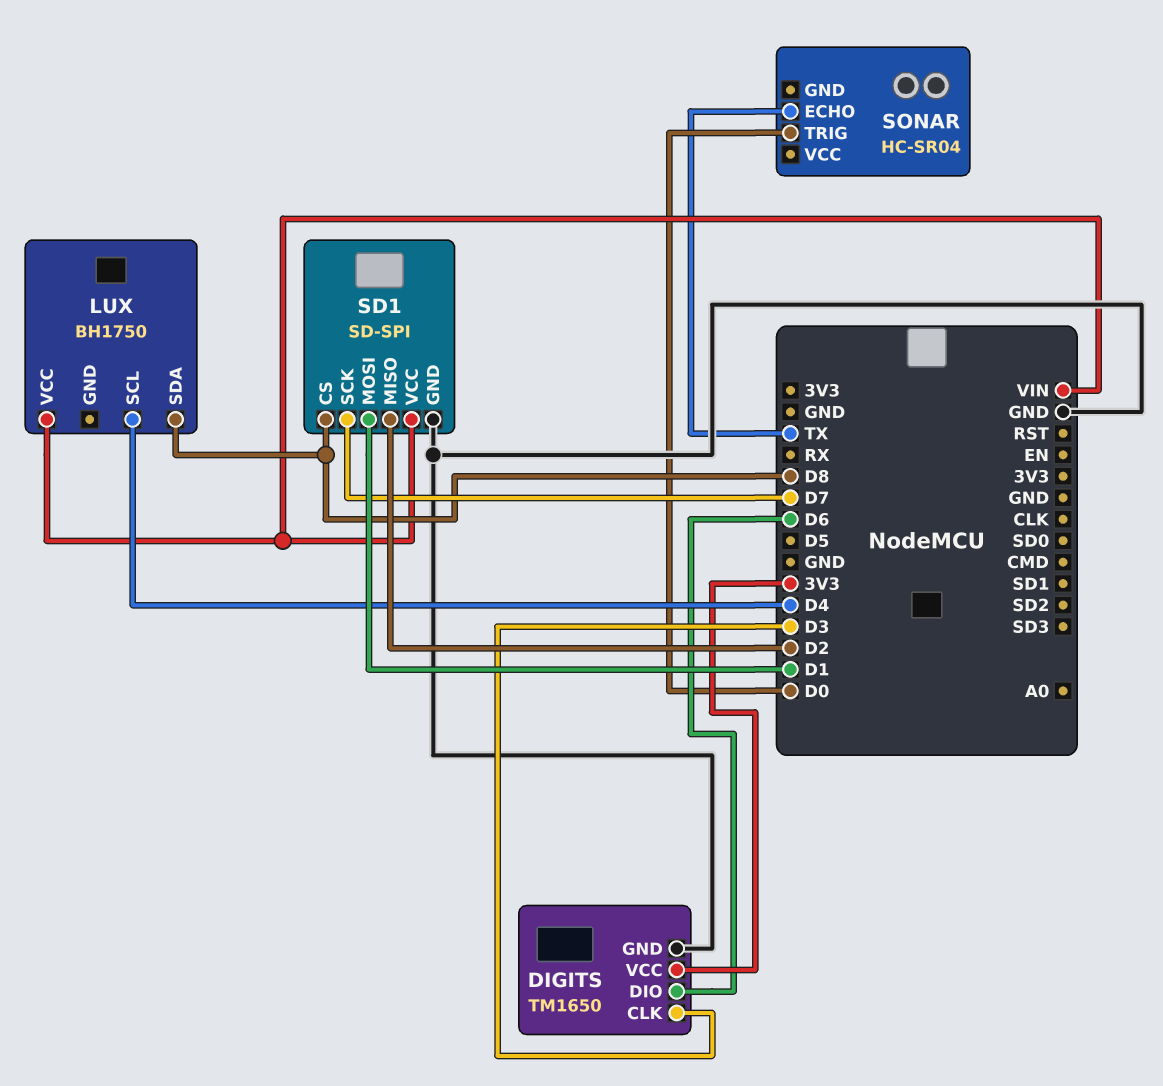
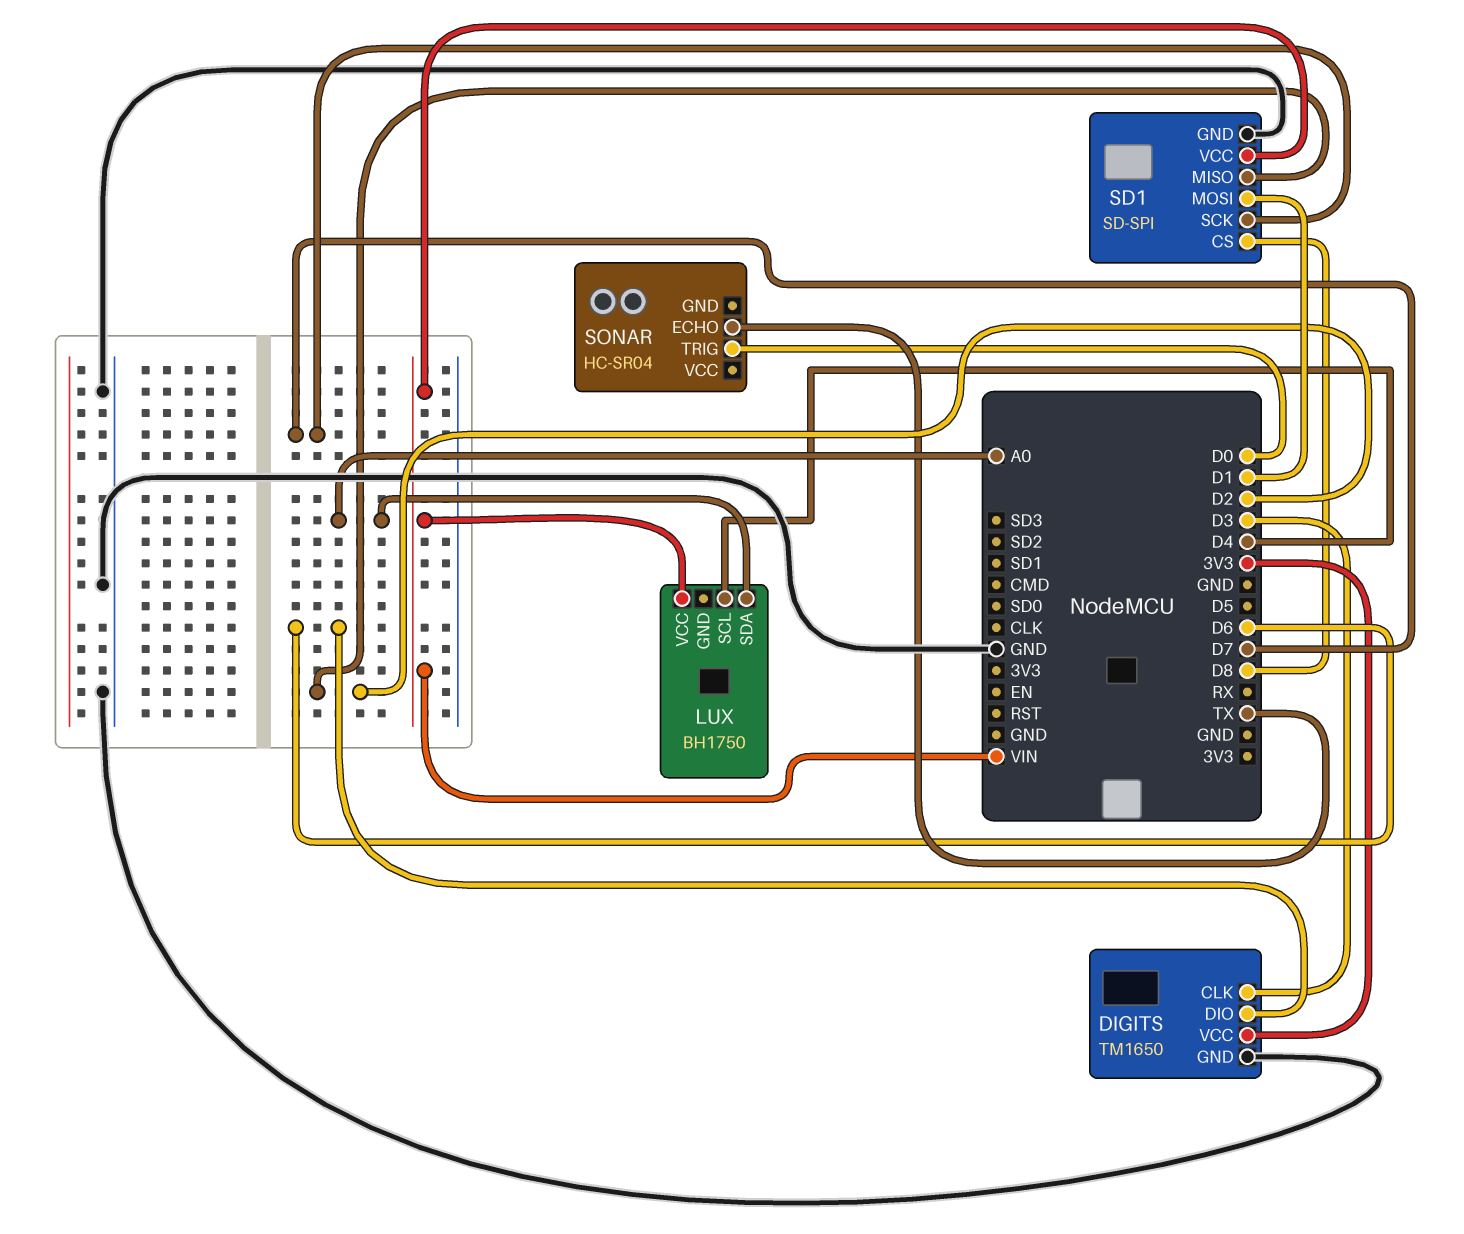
LUX pin SDA: D8 -> A0

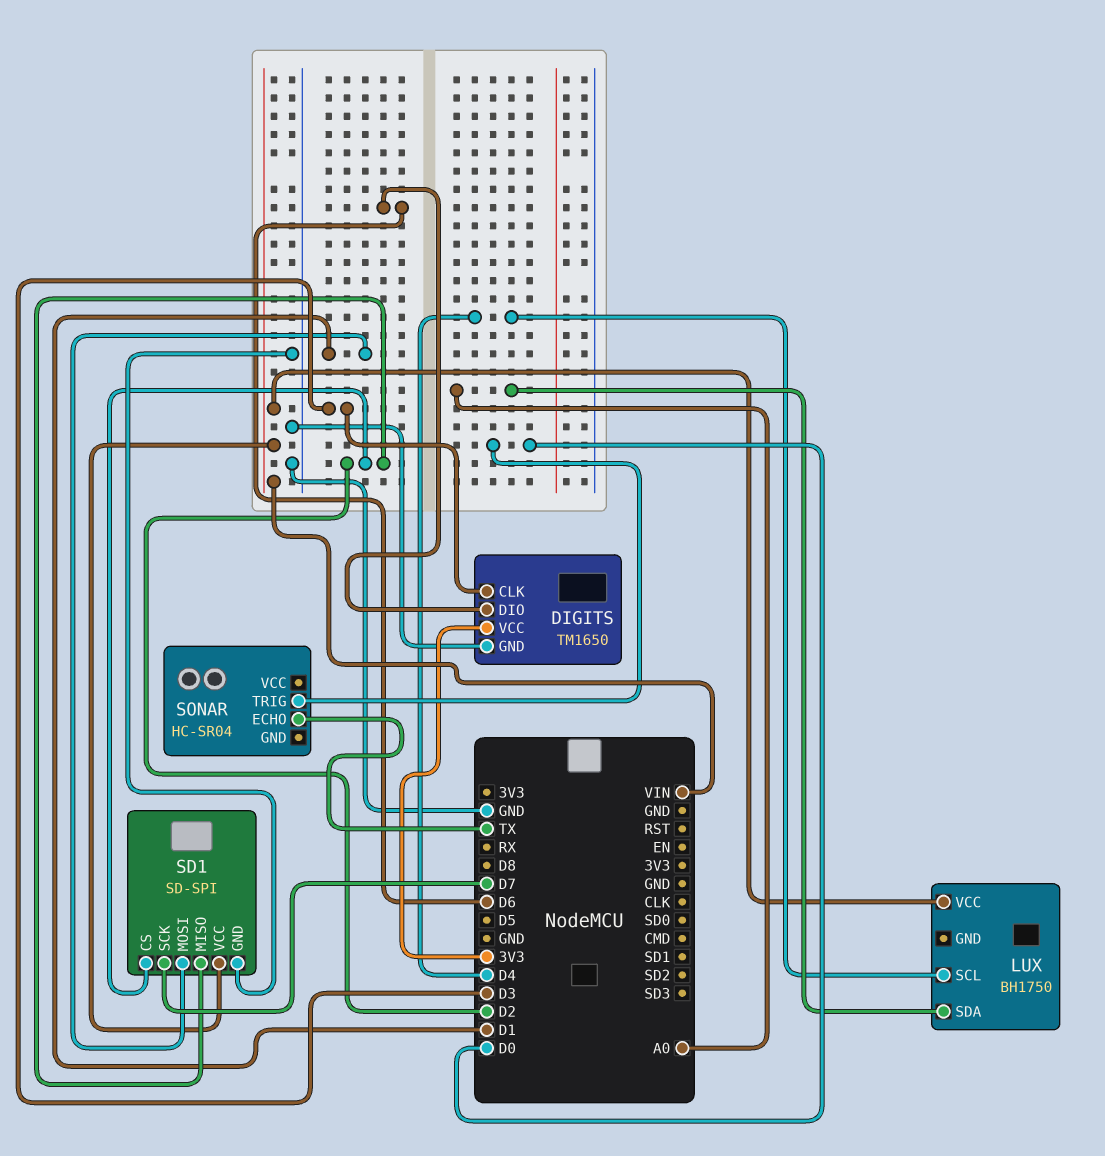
SD1 pin CS: D8 -> D2

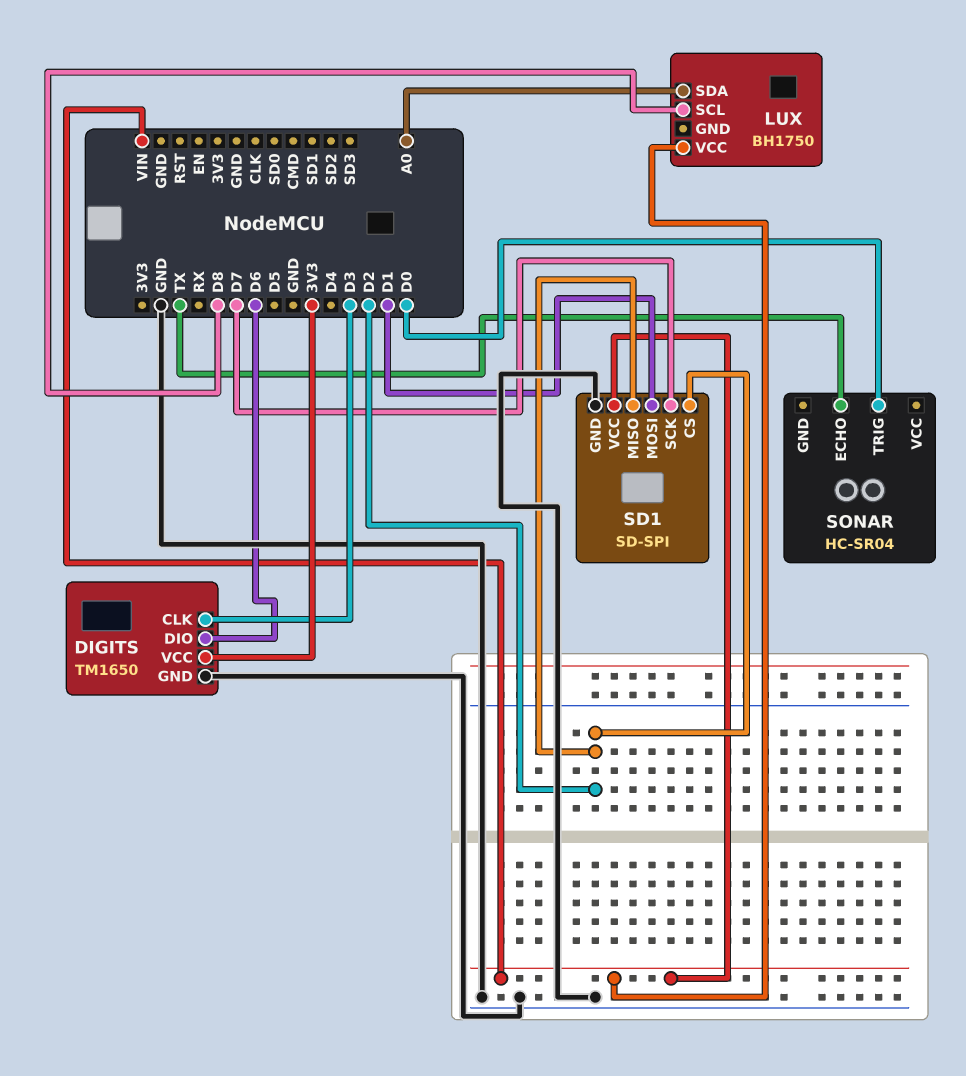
LUX pin SCL: D4 -> D8

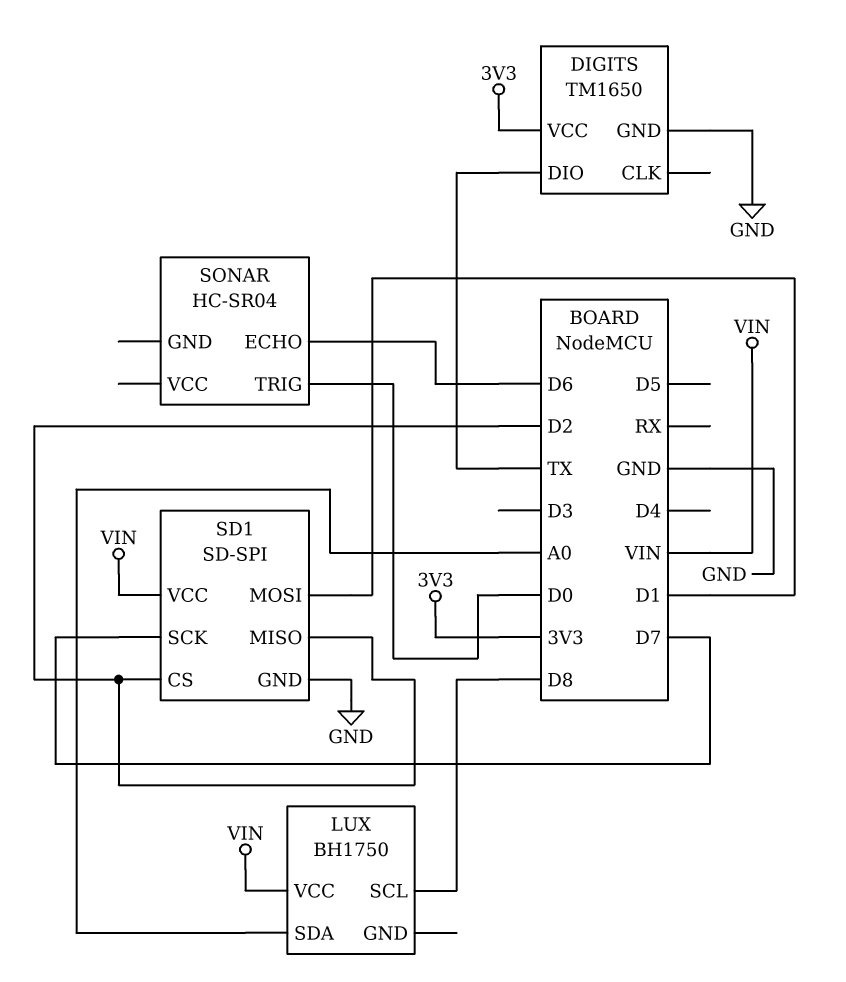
DIGITS pin CLK: D3 -> none
DIGITS pin DIO: D6 -> TX
SONAR pin ECHO: TX -> D6

